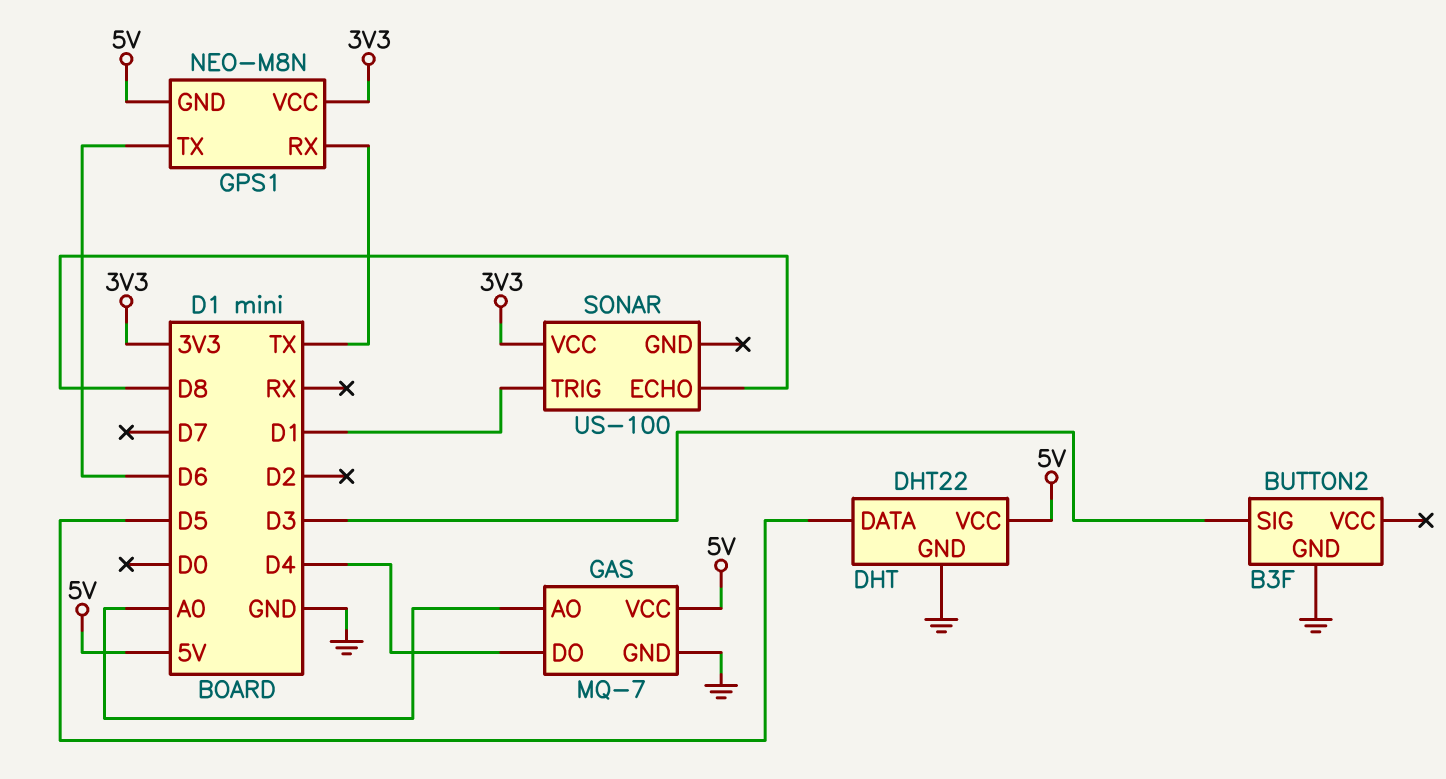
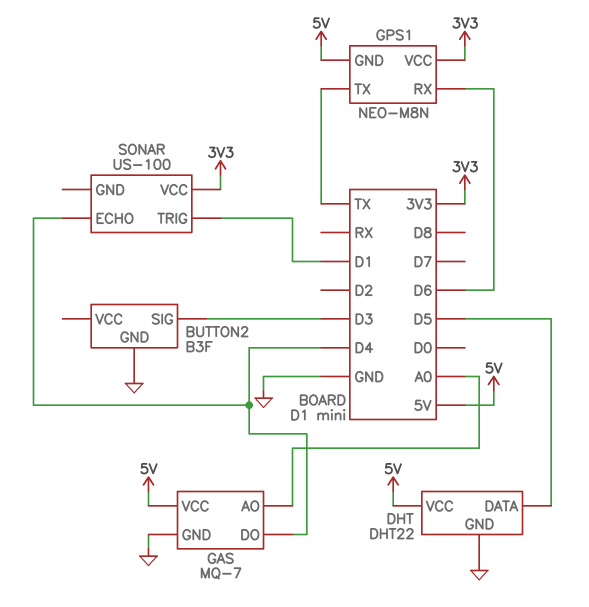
GPS1 pin RX: TX -> D6
GPS1 pin TX: D6 -> TX
SONAR pin ECHO: D8 -> D4

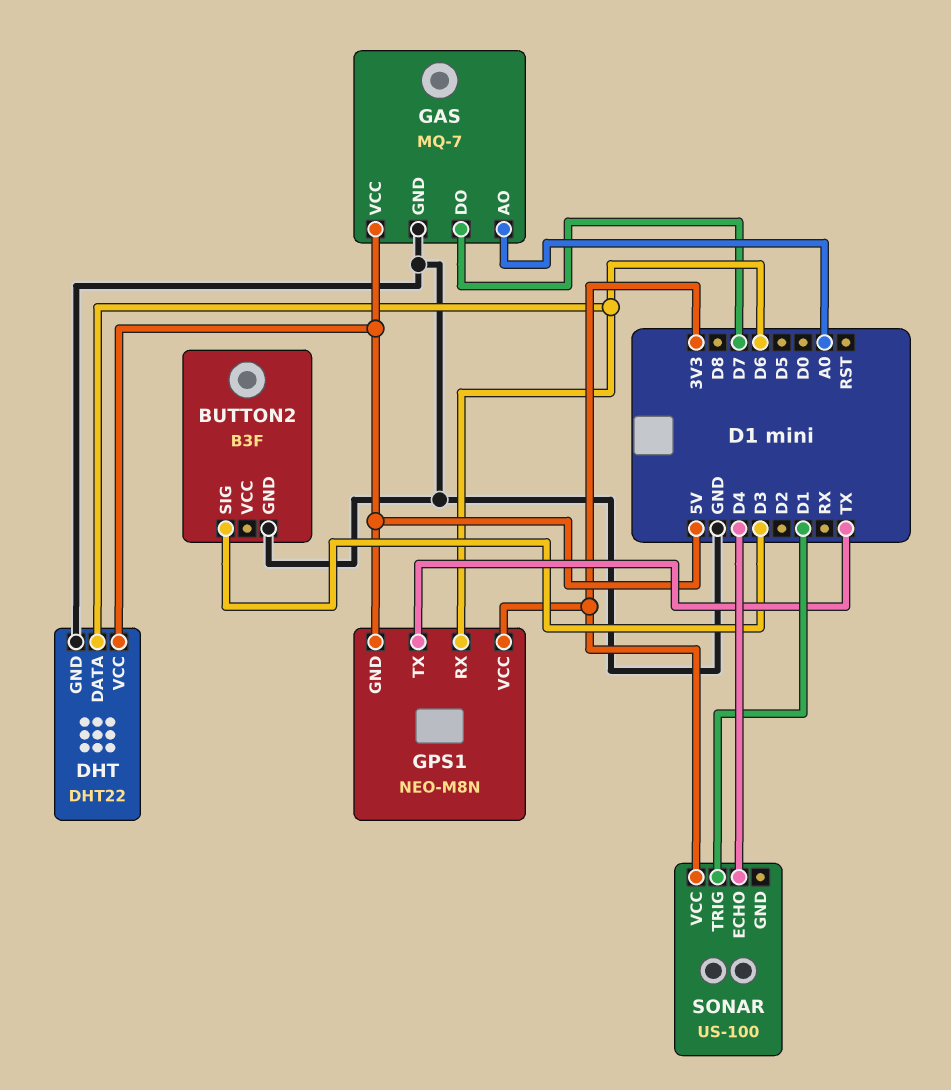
DHT pin DATA: D5 -> D6
GAS pin DO: D4 -> D7

